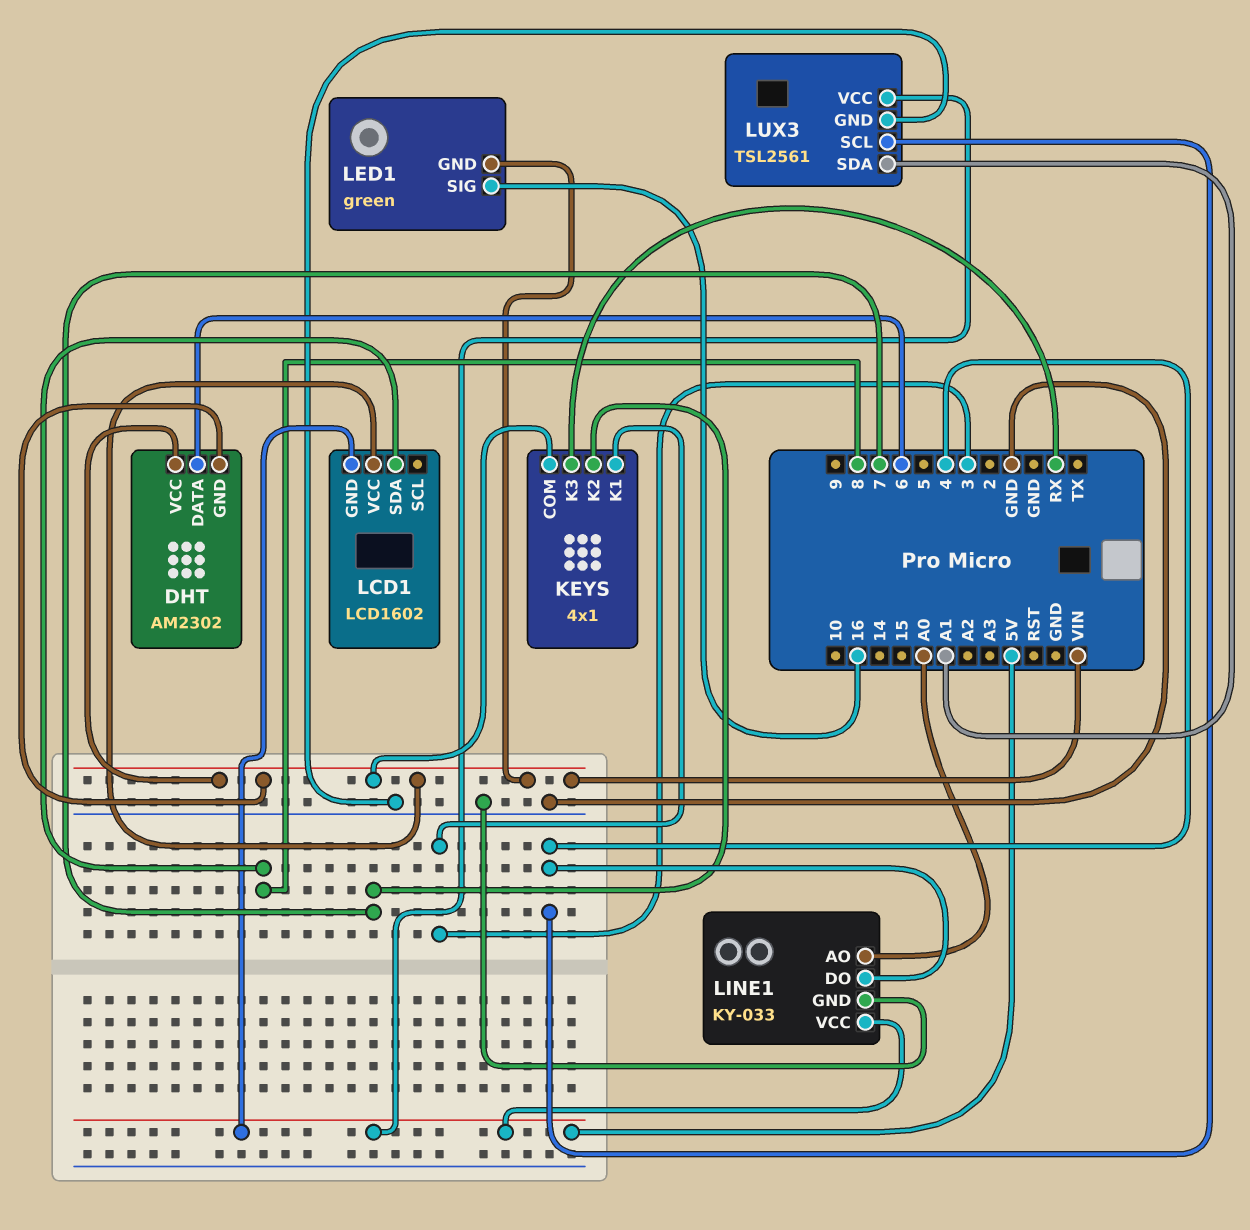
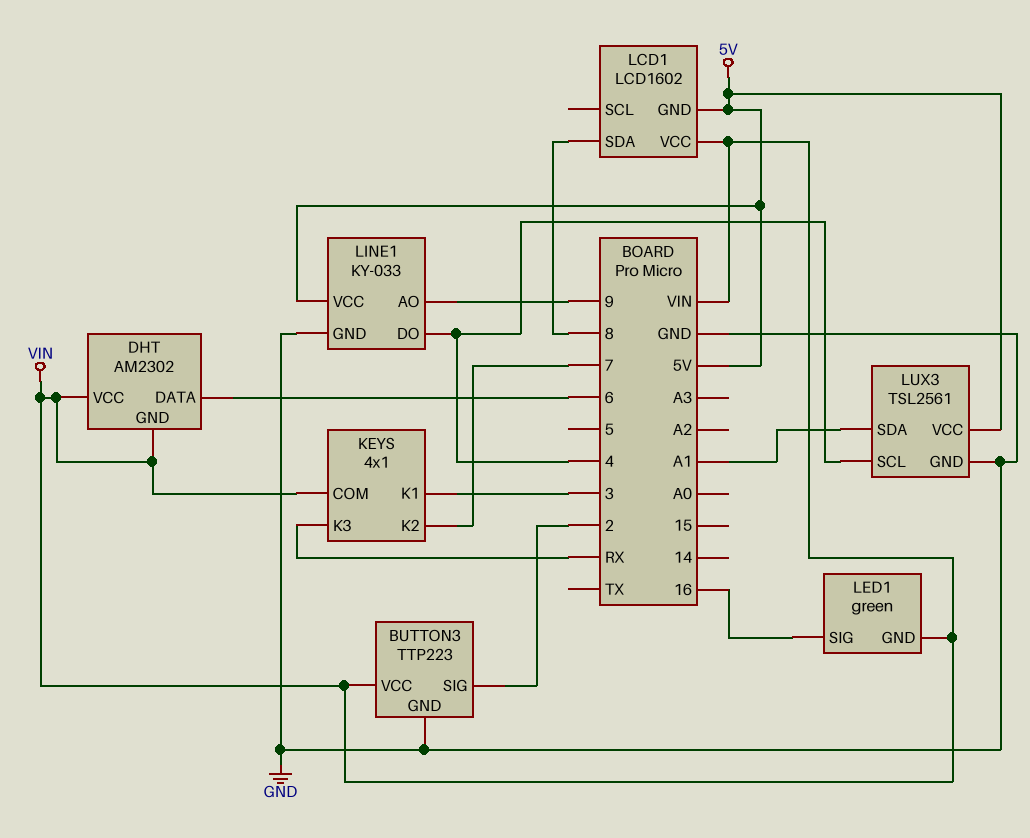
BUTTON3: none -> TTP223
BUTTON3 pin GND: none -> GND
BUTTON3 pin SIG: none -> 2
BUTTON3 pin VCC: none -> VIN
LINE1 pin AO: A0 -> 9

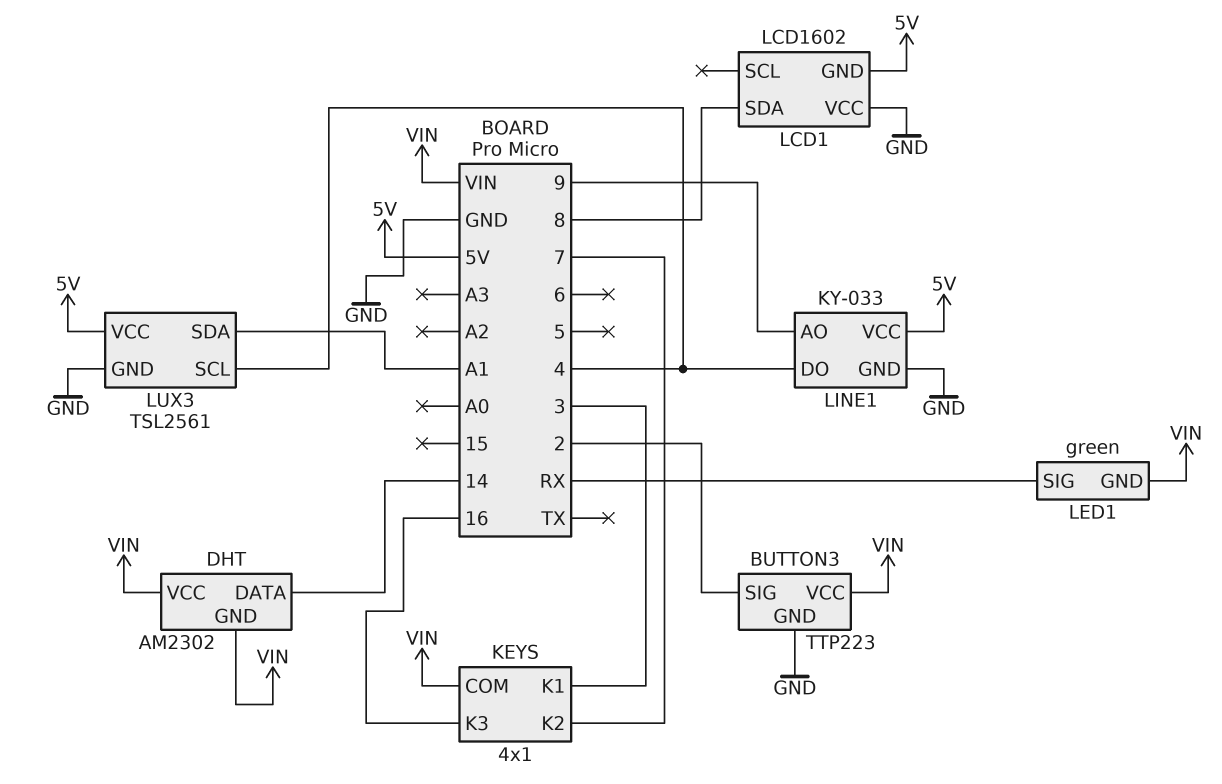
DHT pin DATA: 6 -> 14
KEYS pin K3: RX -> 16
LCD1 pin VCC: VIN -> GND
LED1 pin SIG: 16 -> RX

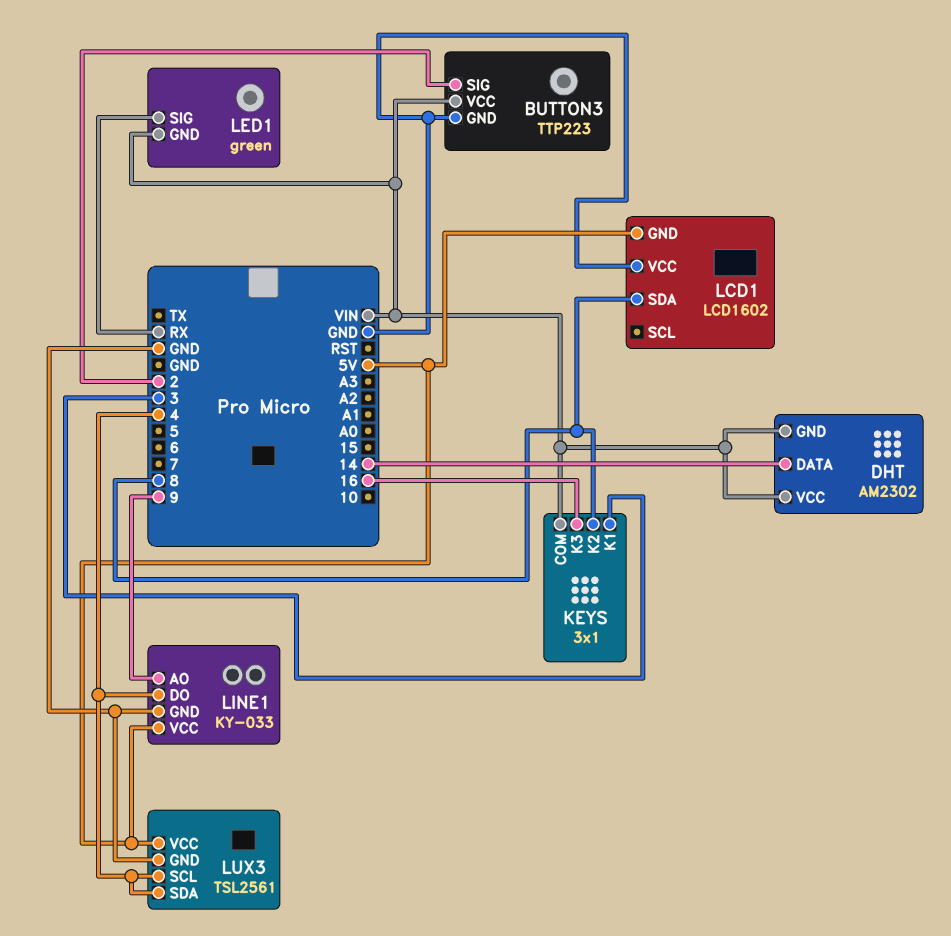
KEYS: 4x1 -> 3x1
KEYS pin K2: 7 -> 8
LUX3 pin SDA: A1 -> 4

